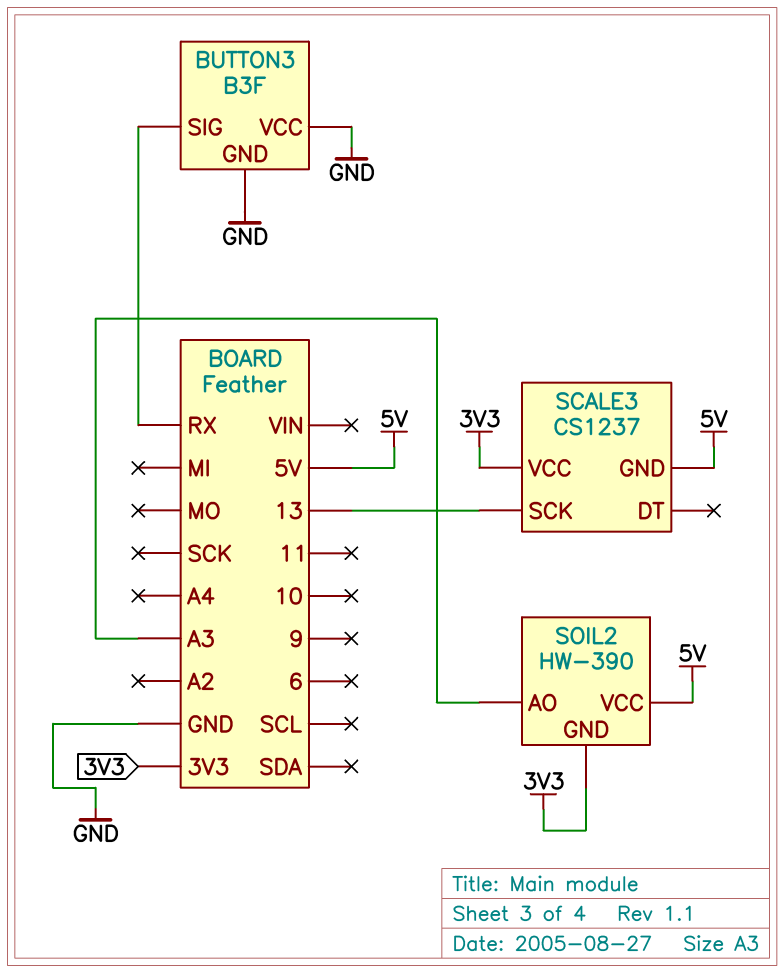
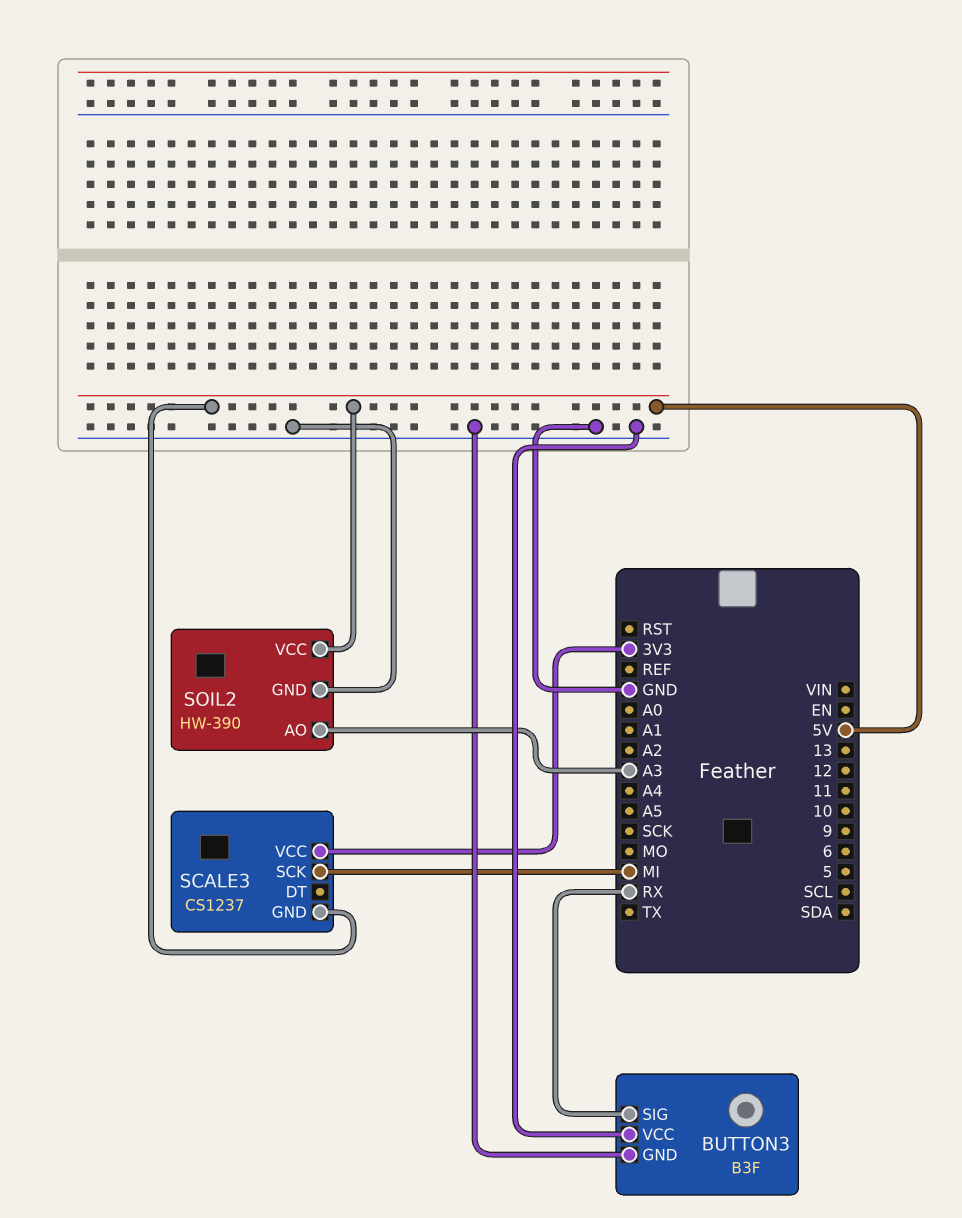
SCALE3 pin SCK: 13 -> MI
SOIL2 pin GND: 3V3 -> GND

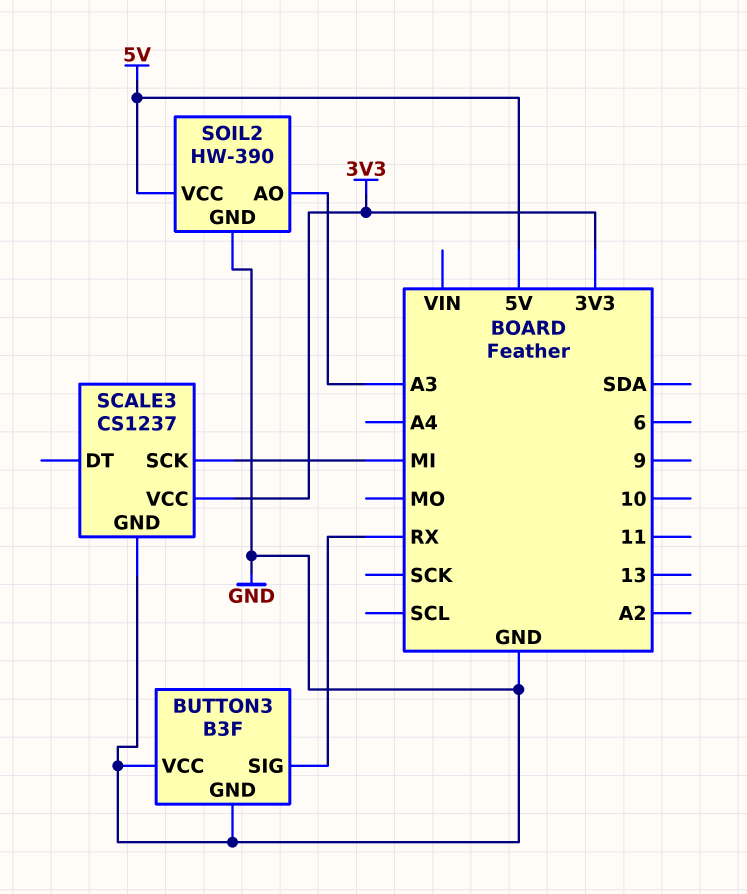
SCALE3 pin GND: 5V -> GND

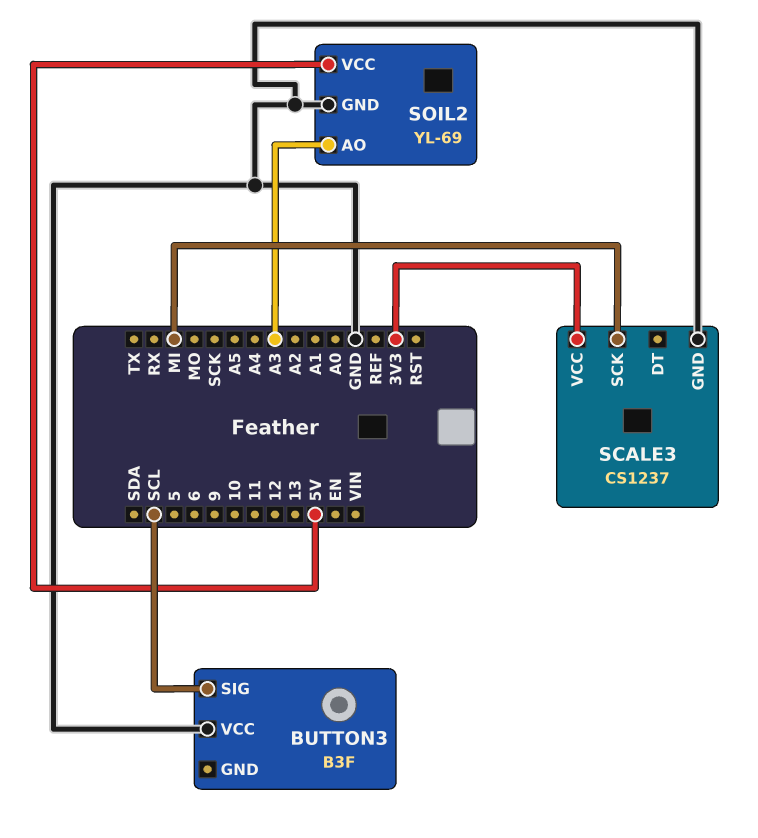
BUTTON3 pin GND: GND -> none
BUTTON3 pin SIG: RX -> SCL
SOIL2: HW-390 -> YL-69

